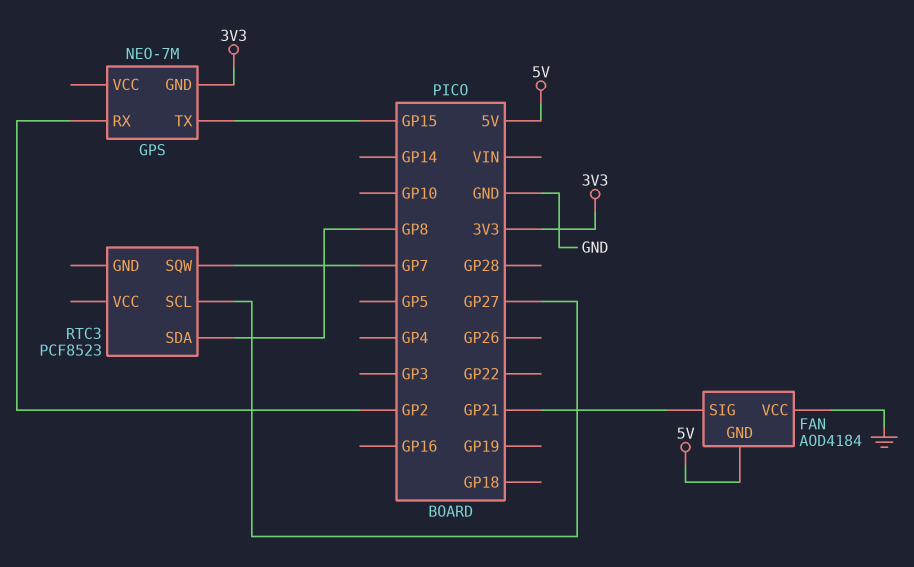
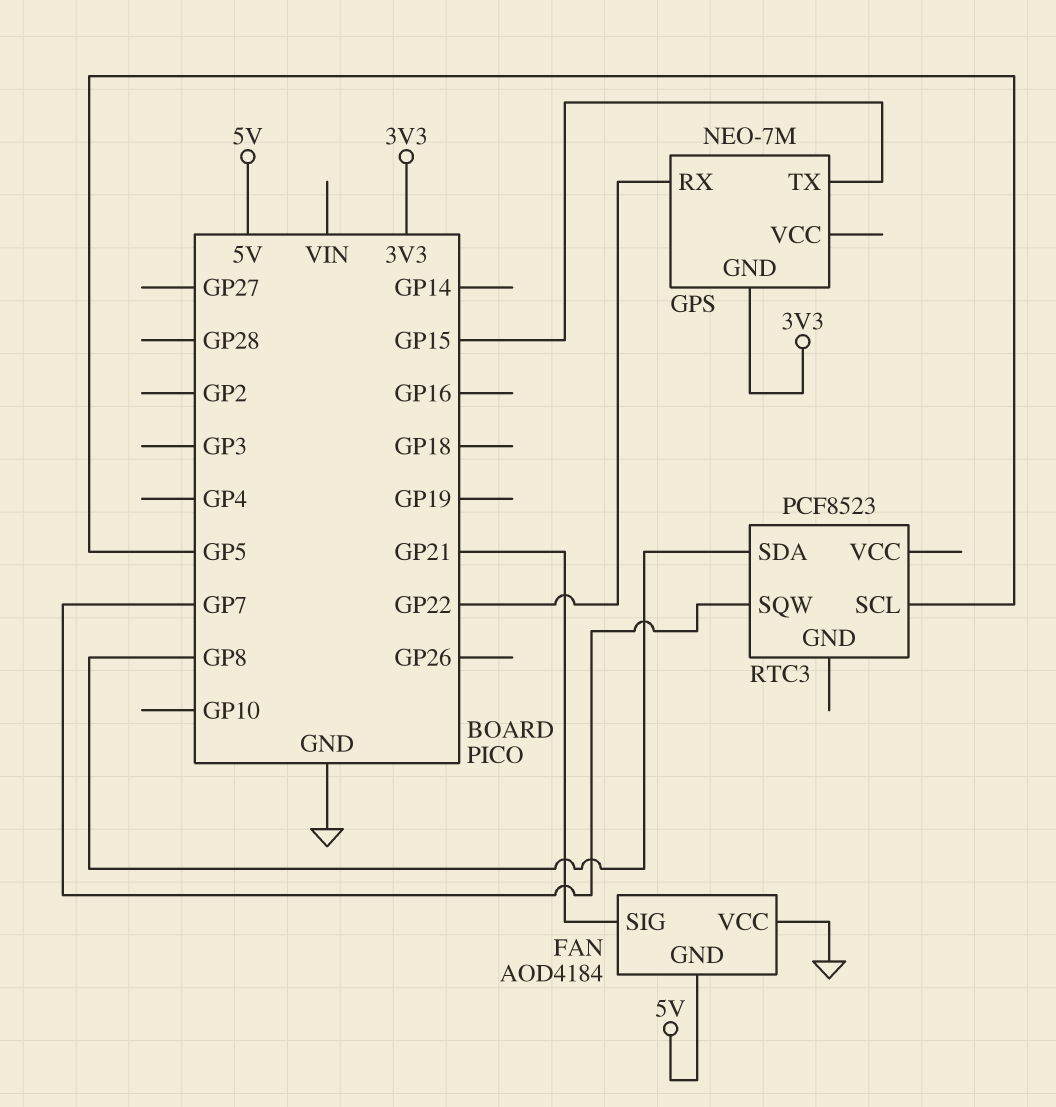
GPS pin RX: GP2 -> GP22
RTC3 pin SCL: GP27 -> GP5

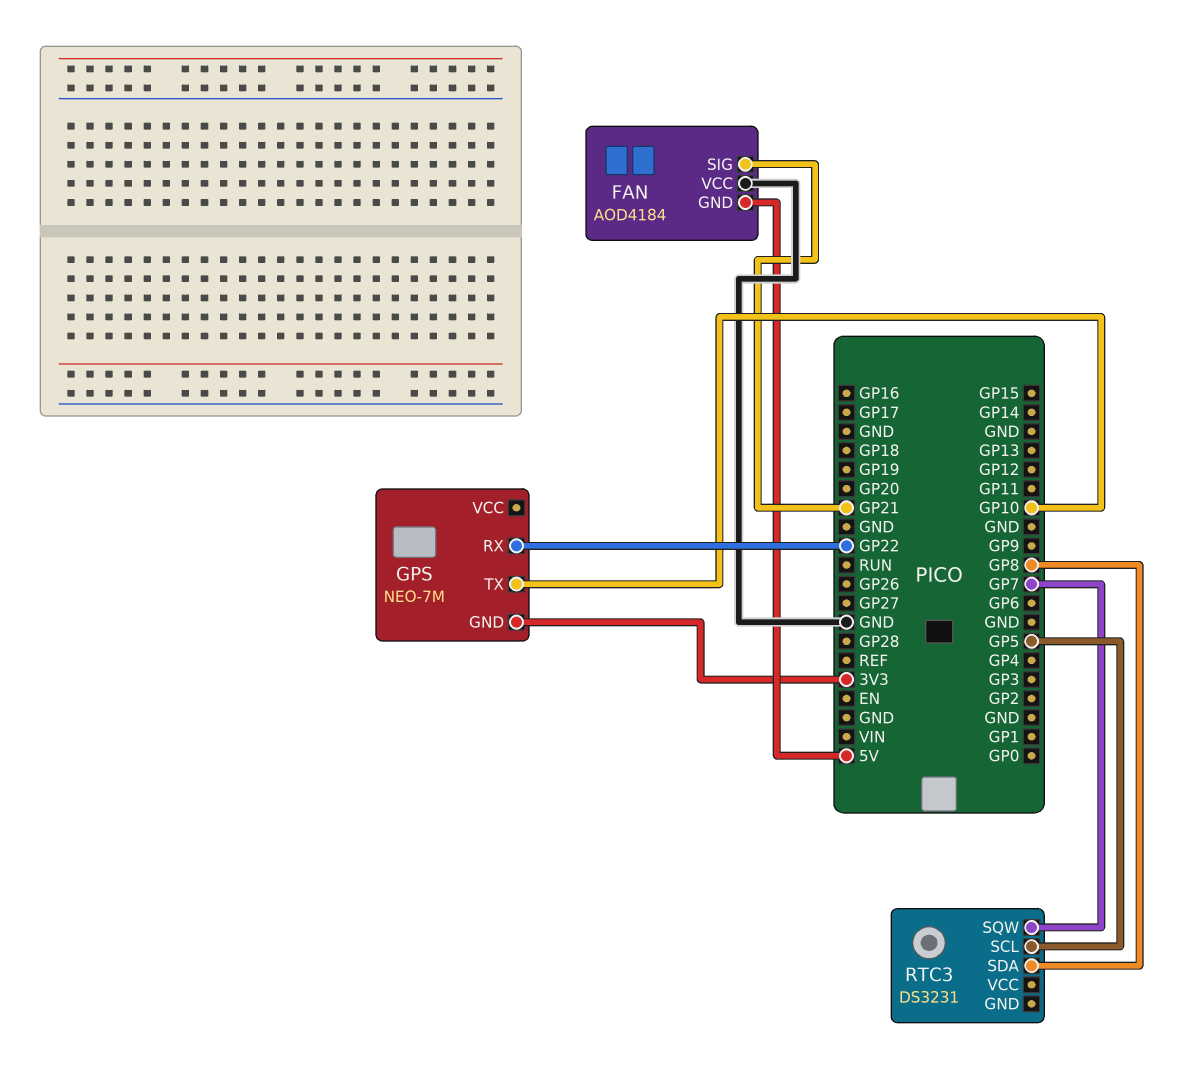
GPS pin TX: GP15 -> GP10
RTC3: PCF8523 -> DS3231

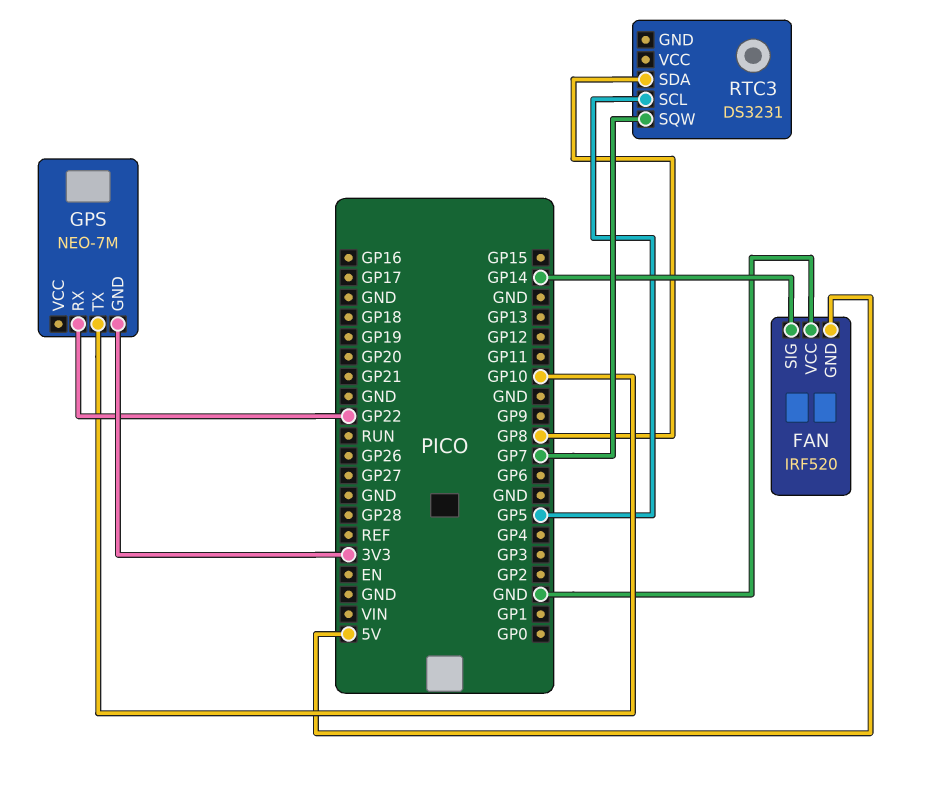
FAN: AOD4184 -> IRF520
FAN pin SIG: GP21 -> GP14

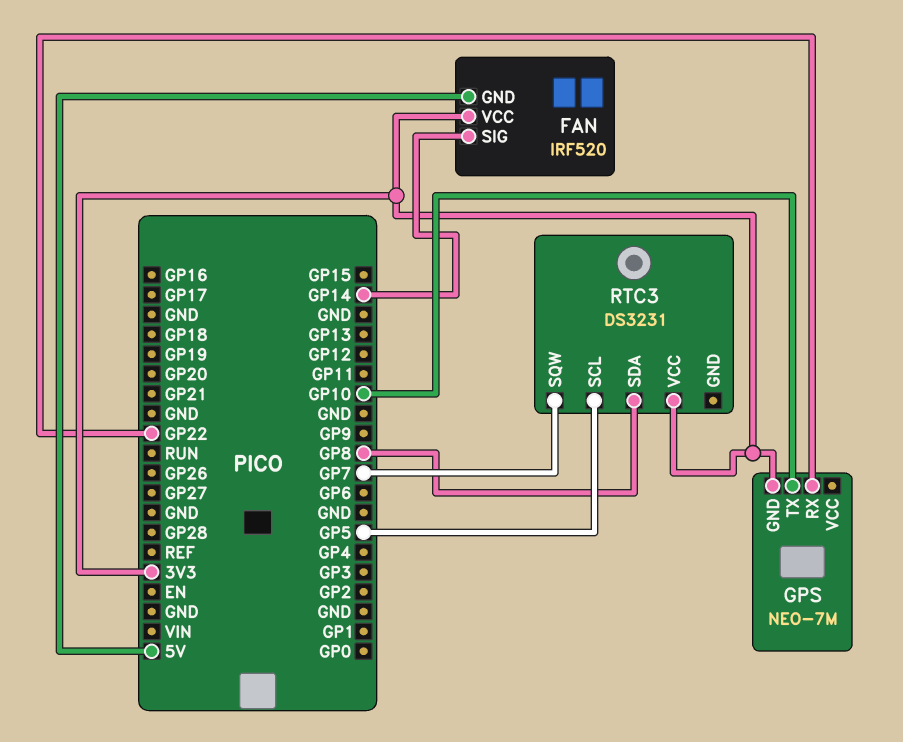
FAN pin VCC: GND -> 3V3
RTC3 pin VCC: none -> 3V3

